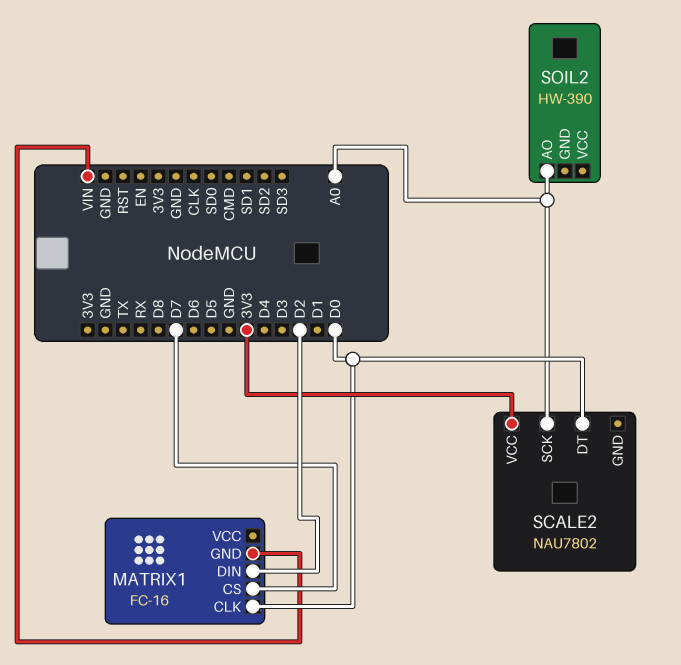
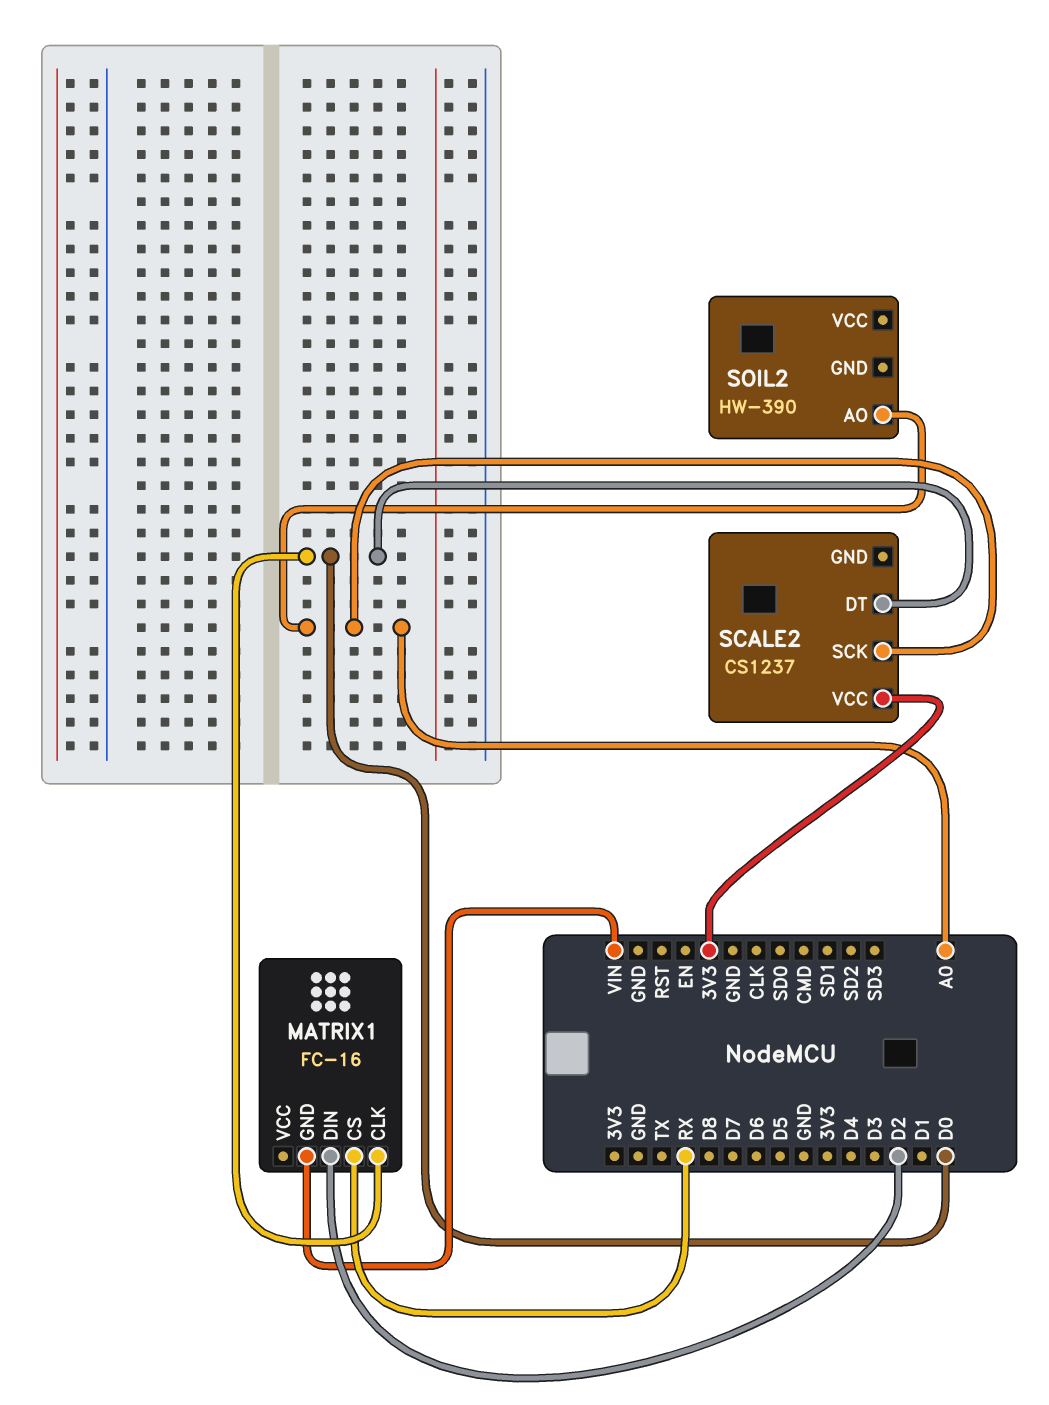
MATRIX1 pin CS: D7 -> RX
SCALE2: NAU7802 -> CS1237

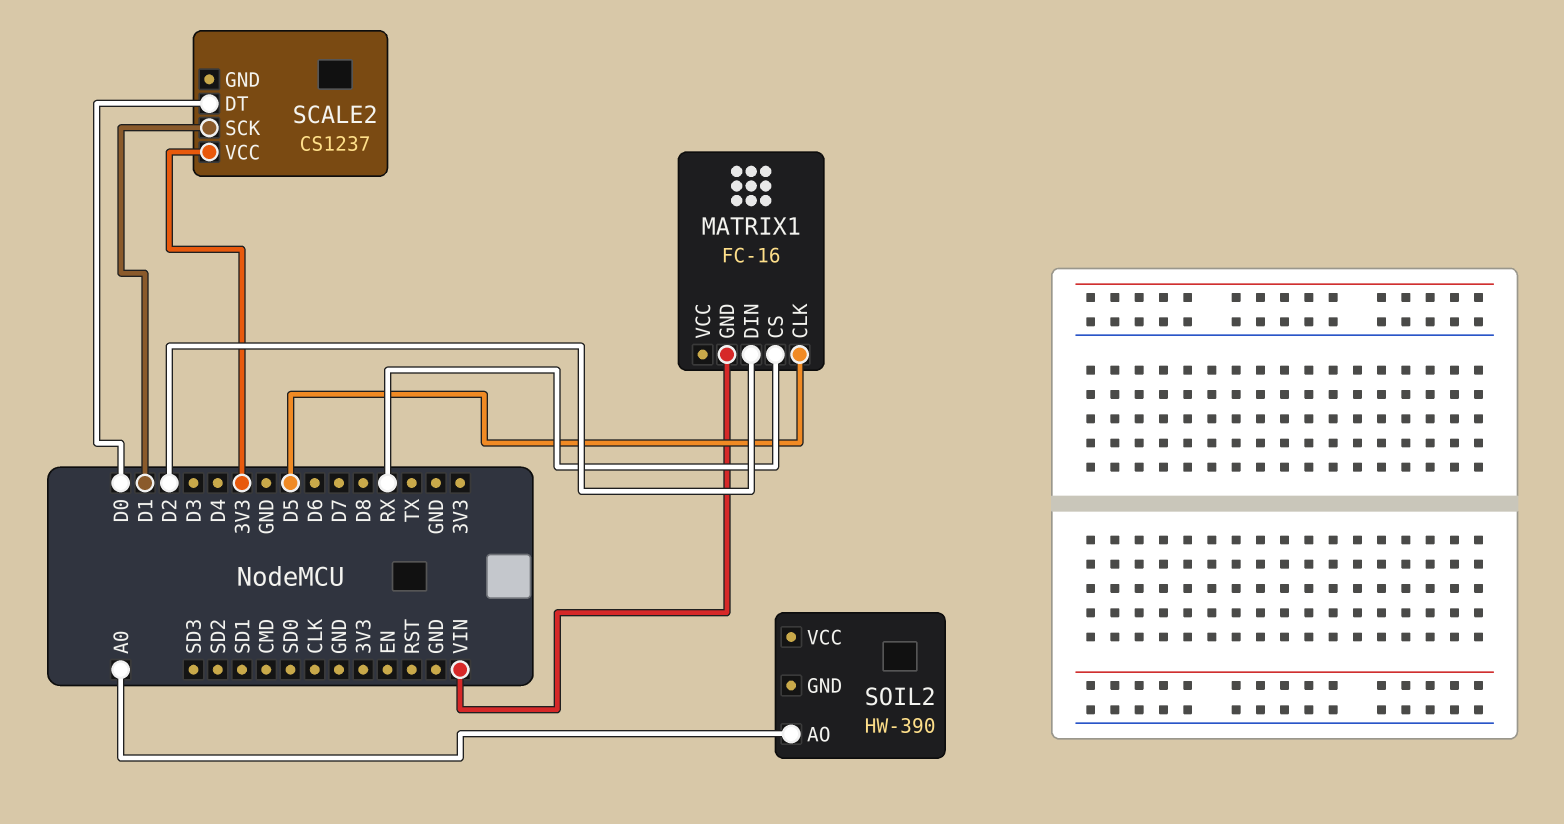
MATRIX1 pin CLK: D0 -> D5
SCALE2 pin SCK: A0 -> D1

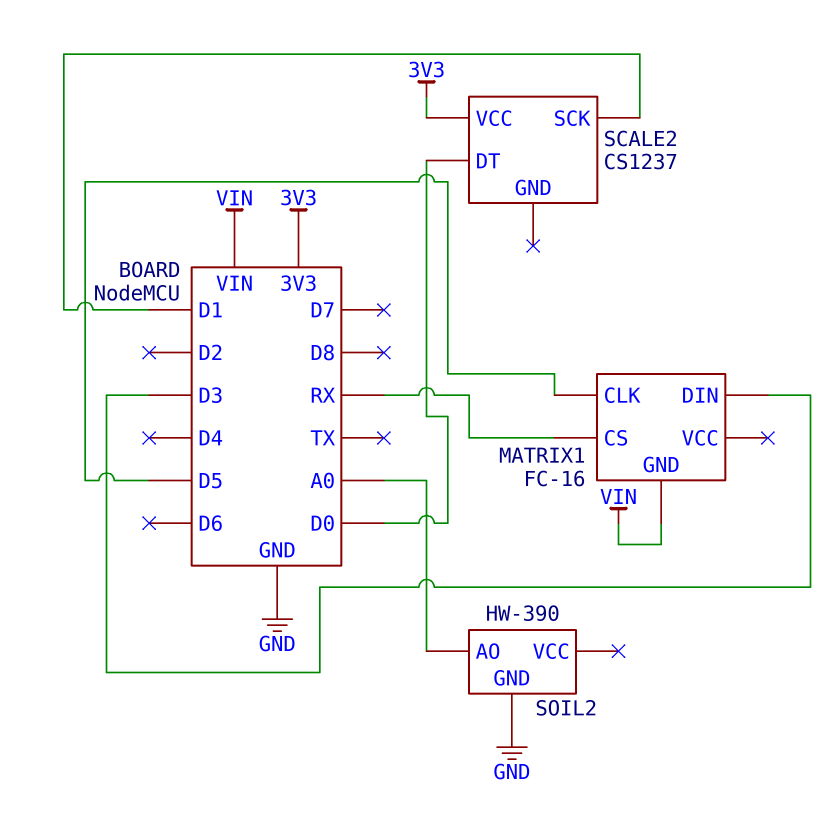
MATRIX1 pin DIN: D2 -> D3
SOIL2 pin GND: none -> GND

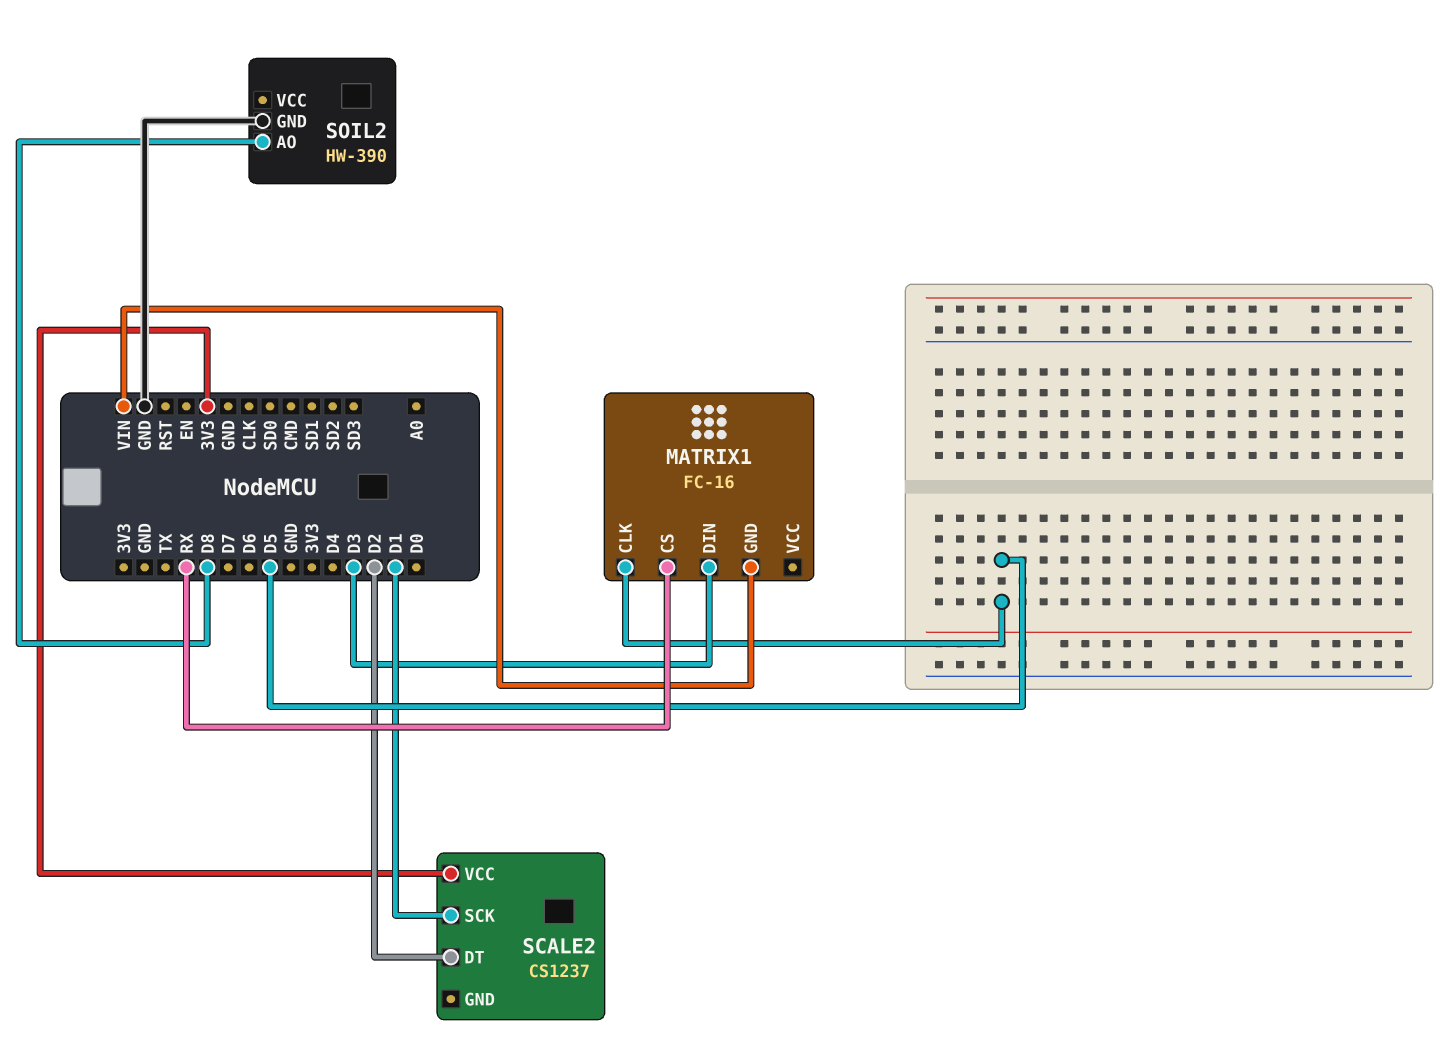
SCALE2 pin DT: D0 -> D2
SOIL2 pin AO: A0 -> D8

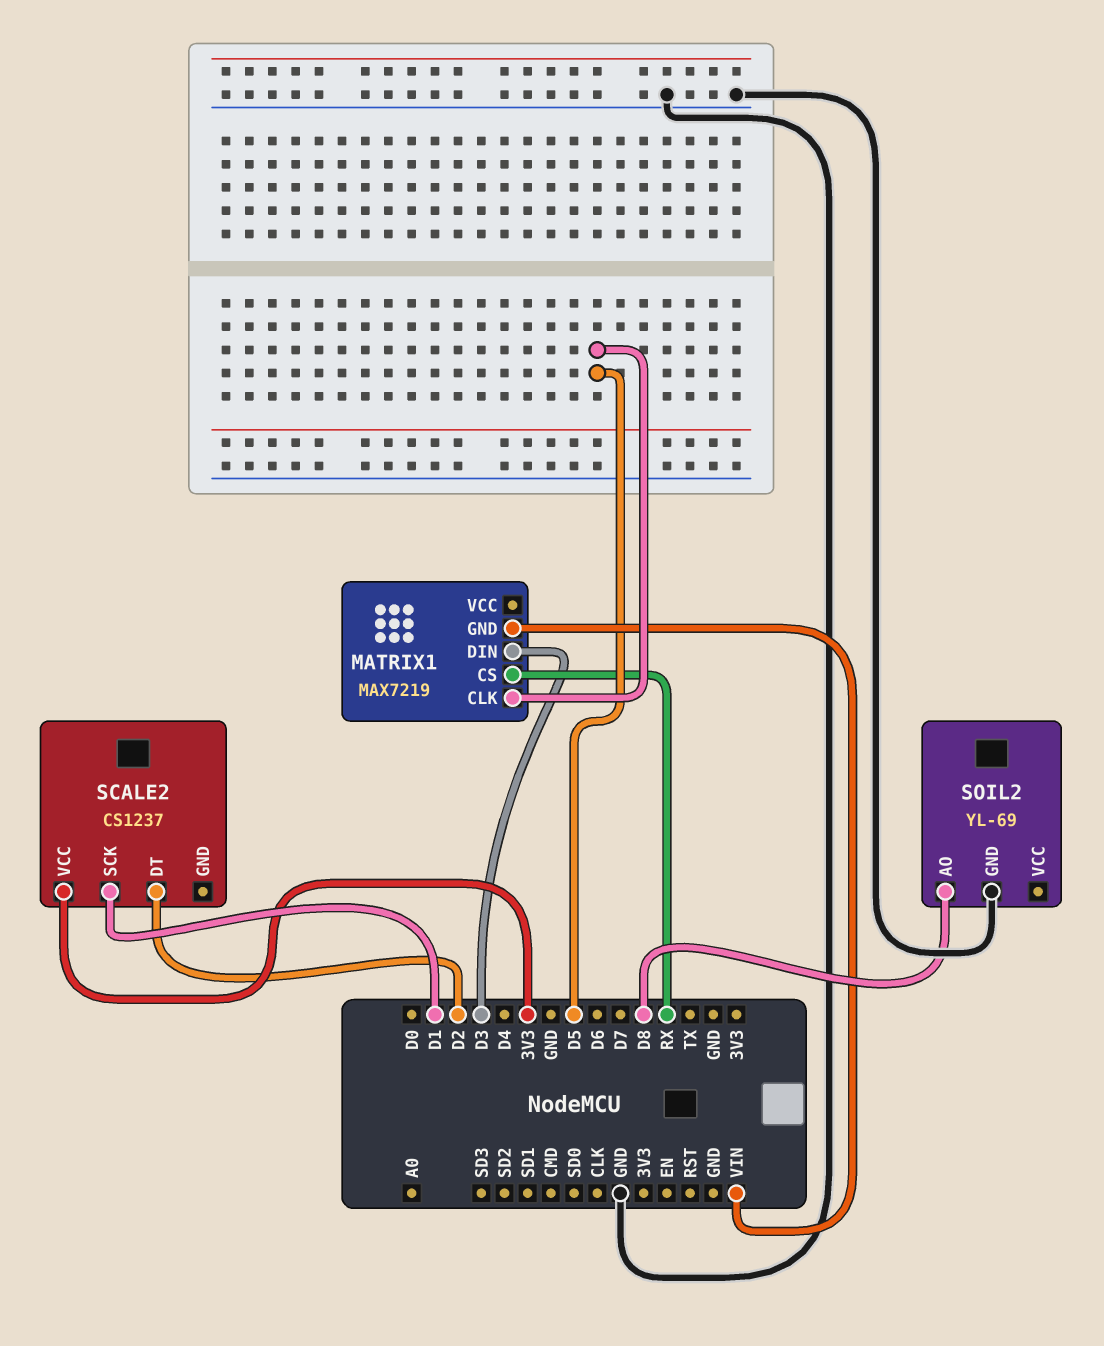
MATRIX1: FC-16 -> MAX7219
SOIL2: HW-390 -> YL-69

